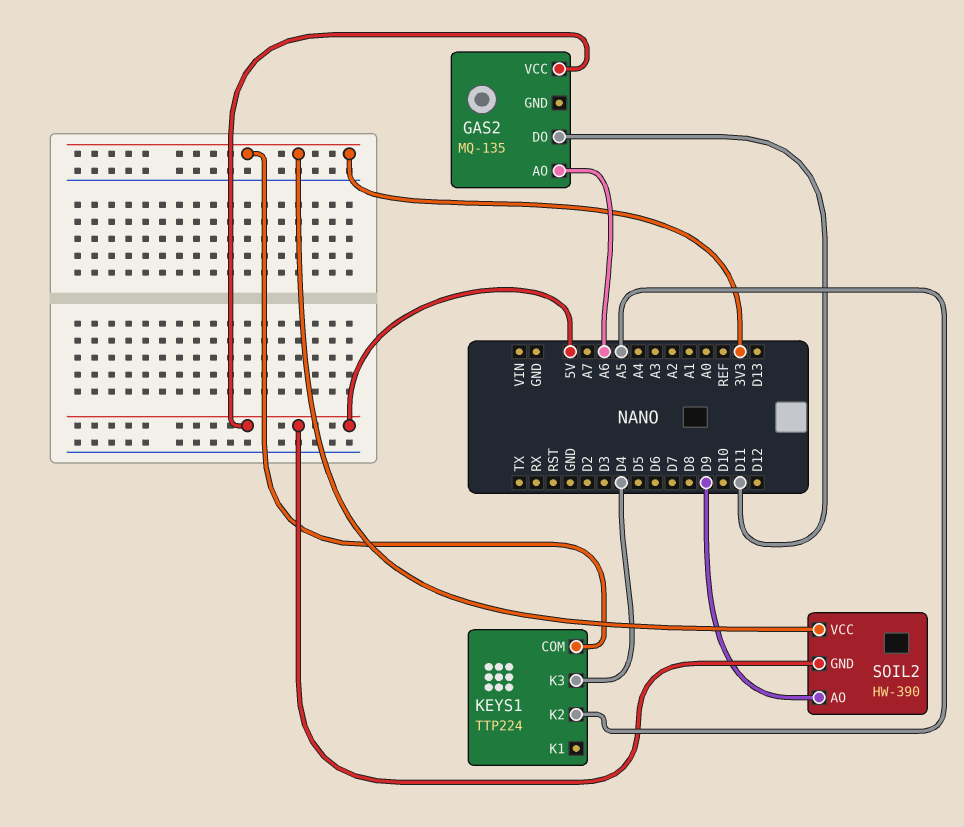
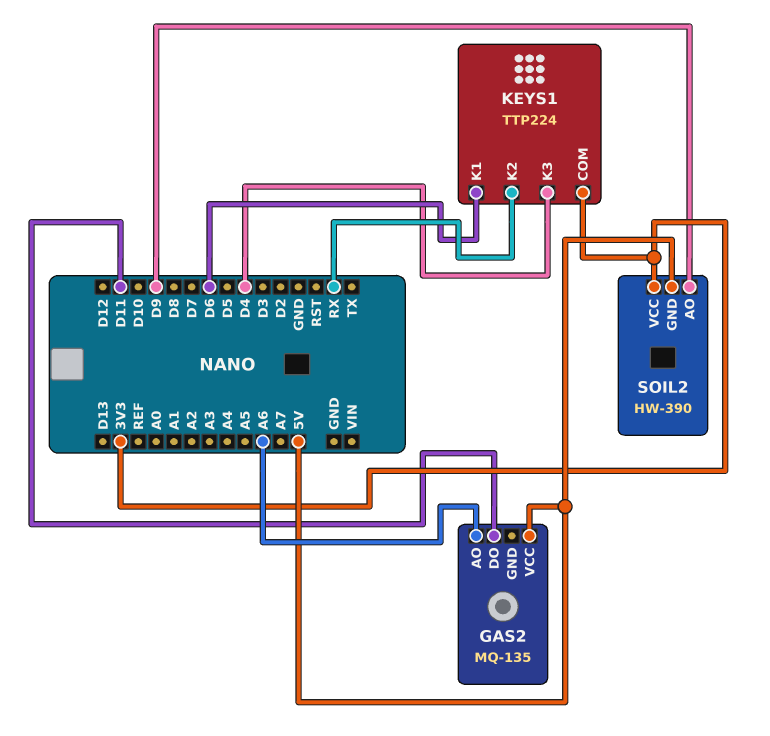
KEYS1 pin K1: none -> D6
KEYS1 pin K2: A5 -> RX

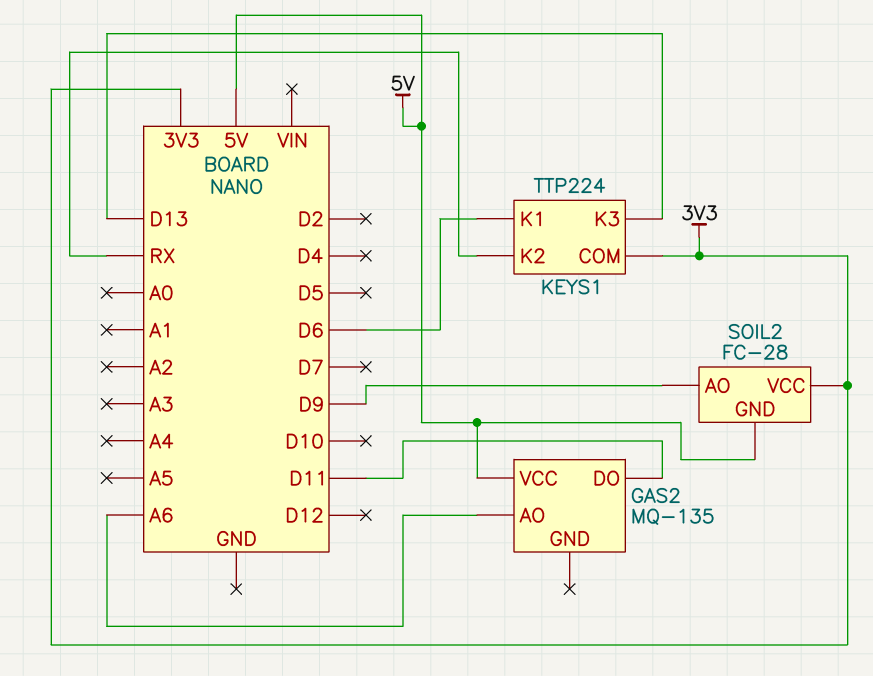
KEYS1 pin K3: D4 -> D13
SOIL2: HW-390 -> FC-28

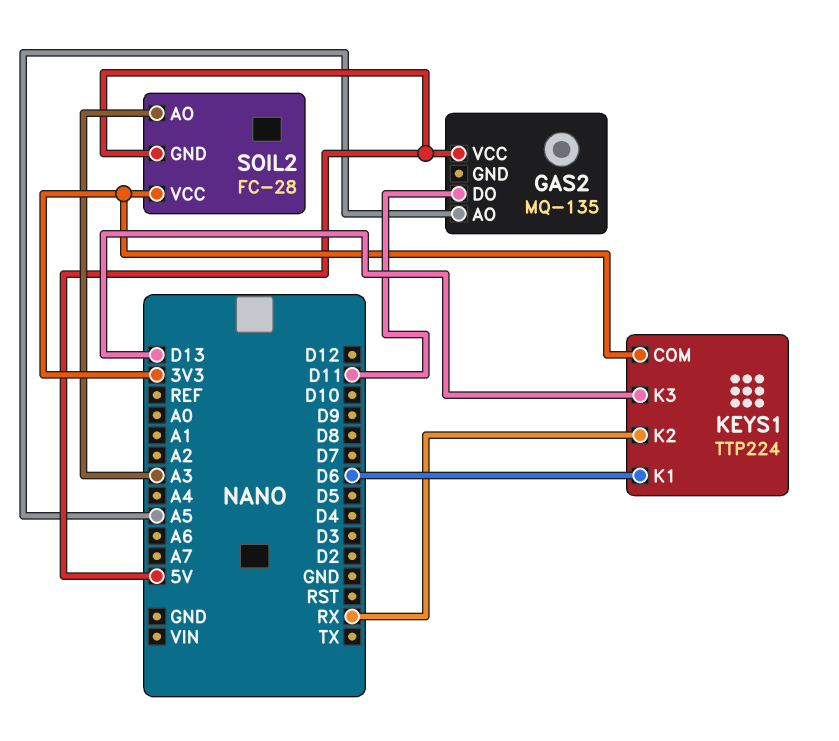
GAS2 pin AO: A6 -> A5
SOIL2 pin AO: D9 -> A3

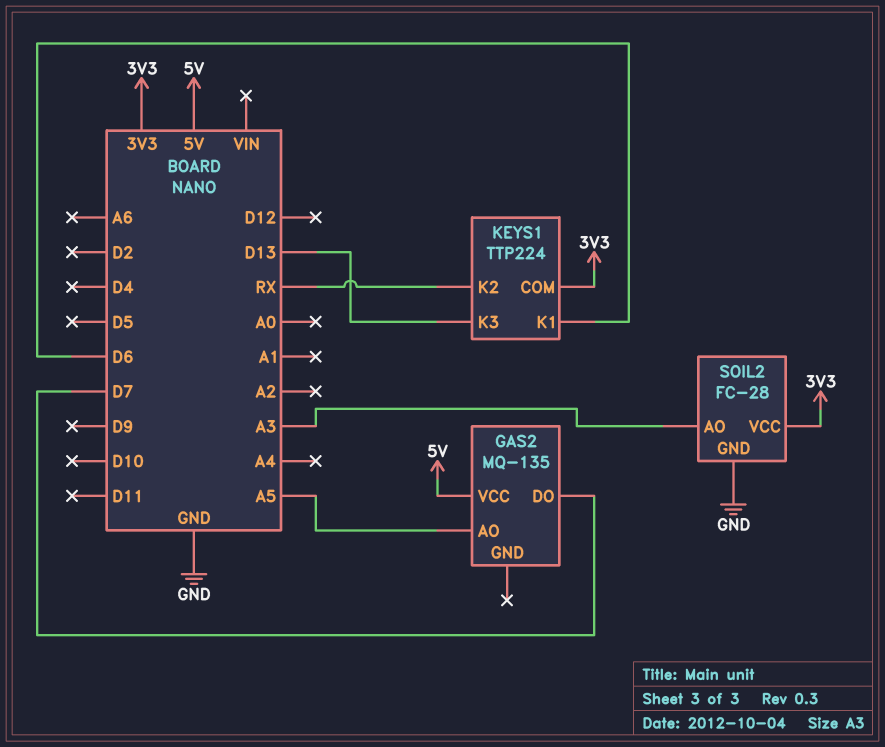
GAS2 pin DO: D11 -> D7
SOIL2 pin GND: 5V -> GND

